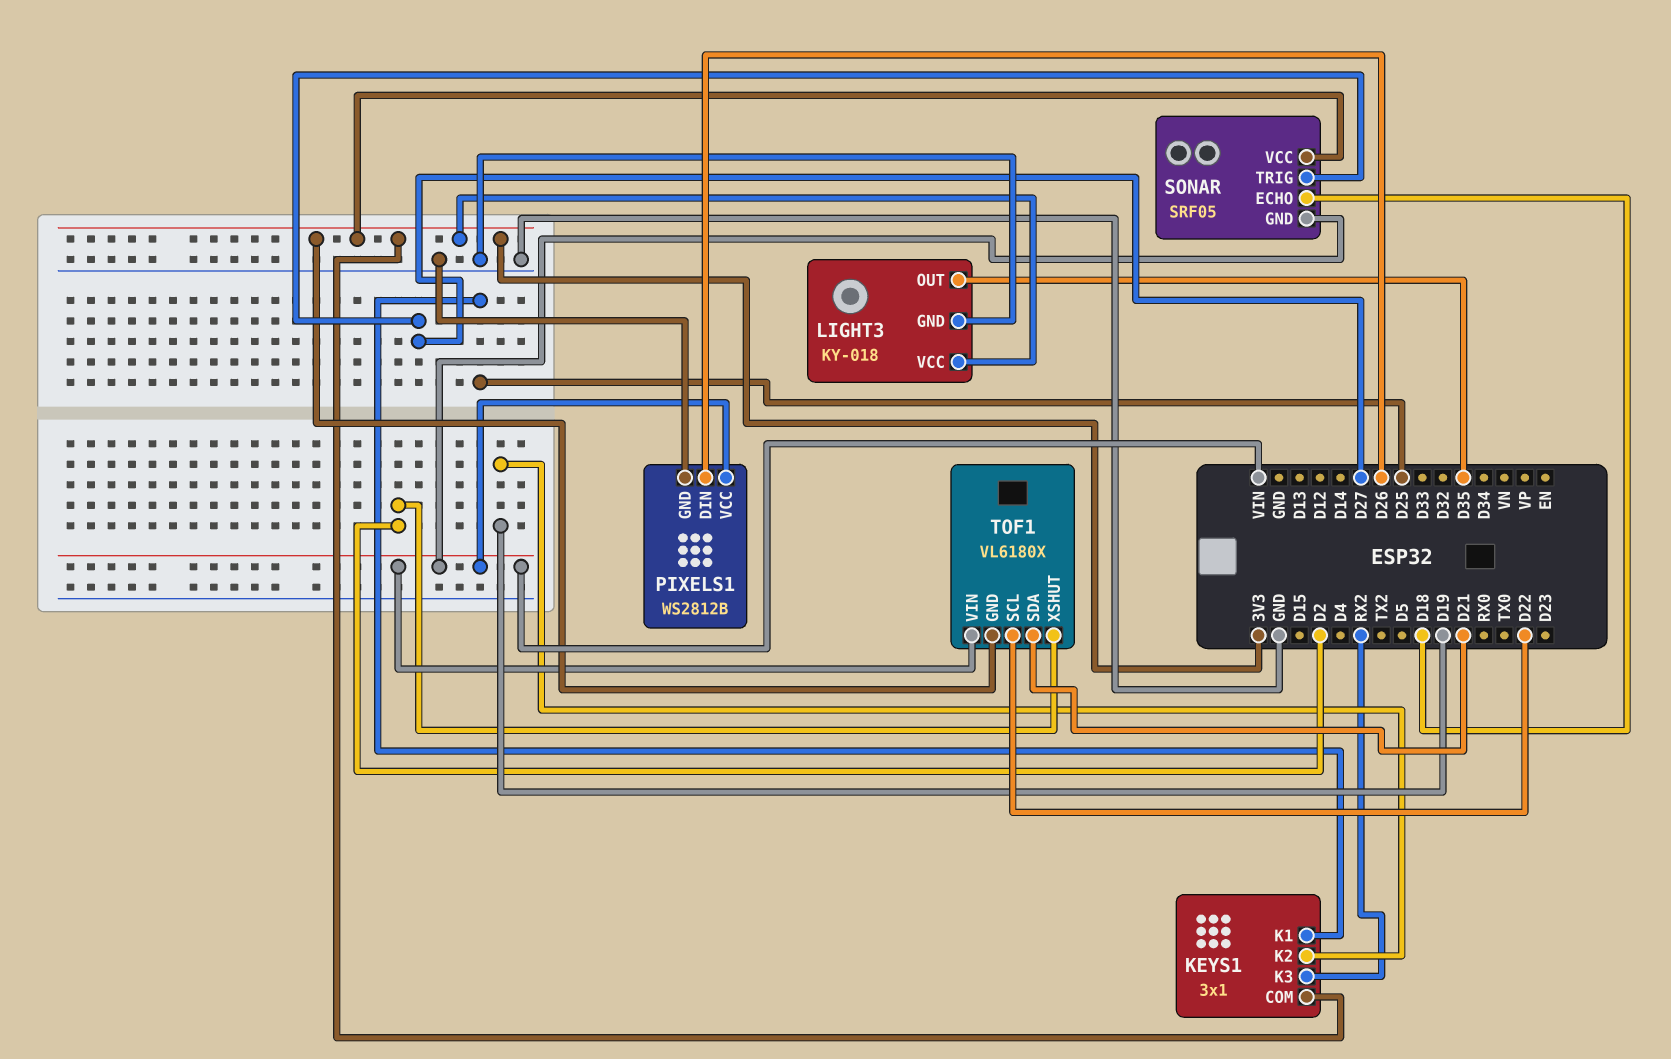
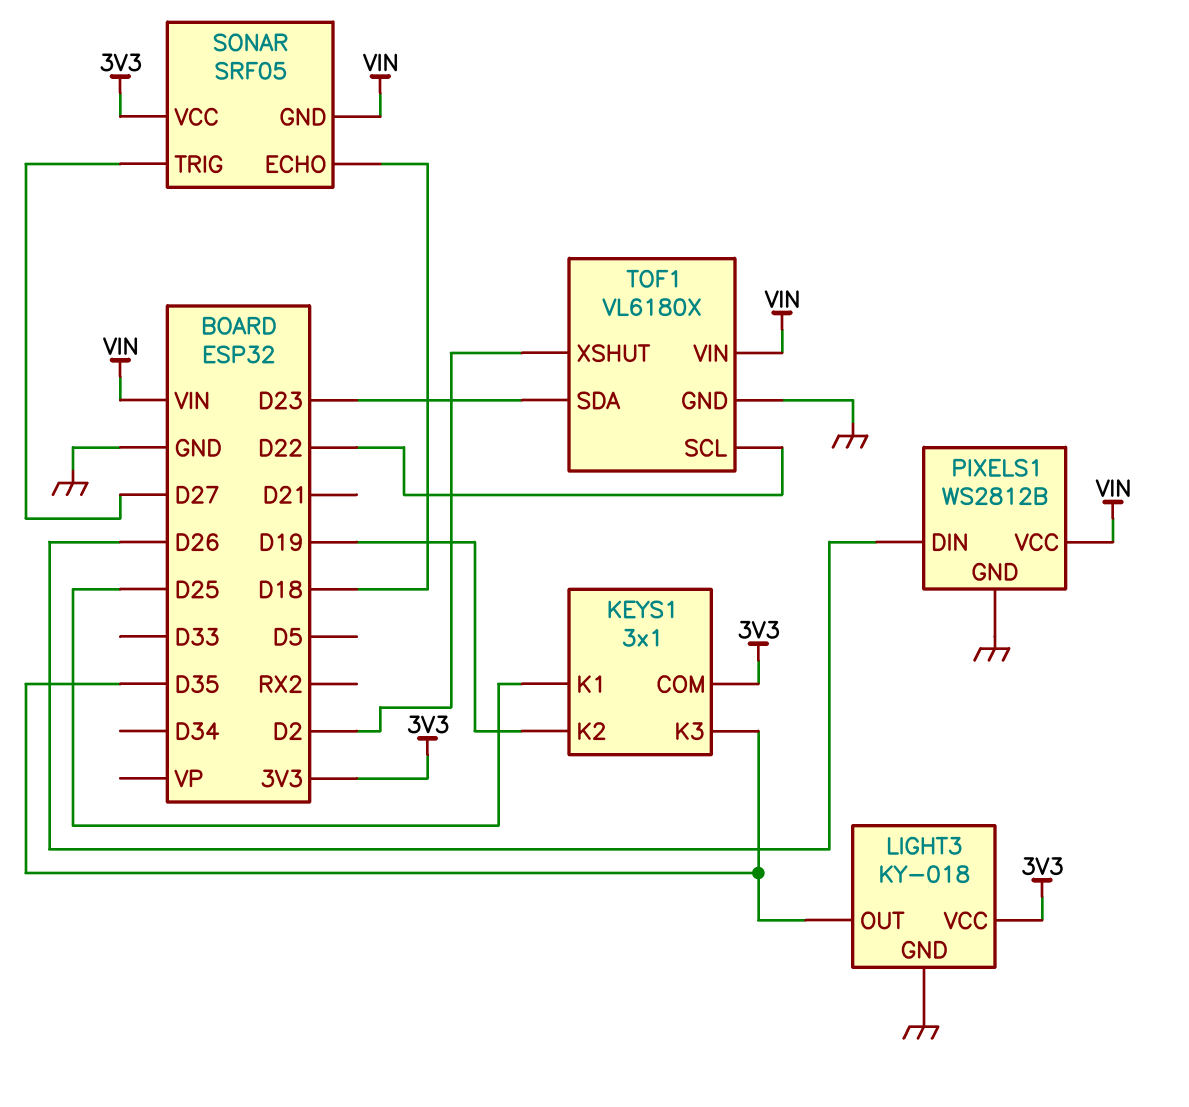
KEYS1 pin K3: RX2 -> D35
TOF1 pin GND: 3V3 -> GND
TOF1 pin SDA: D21 -> D23

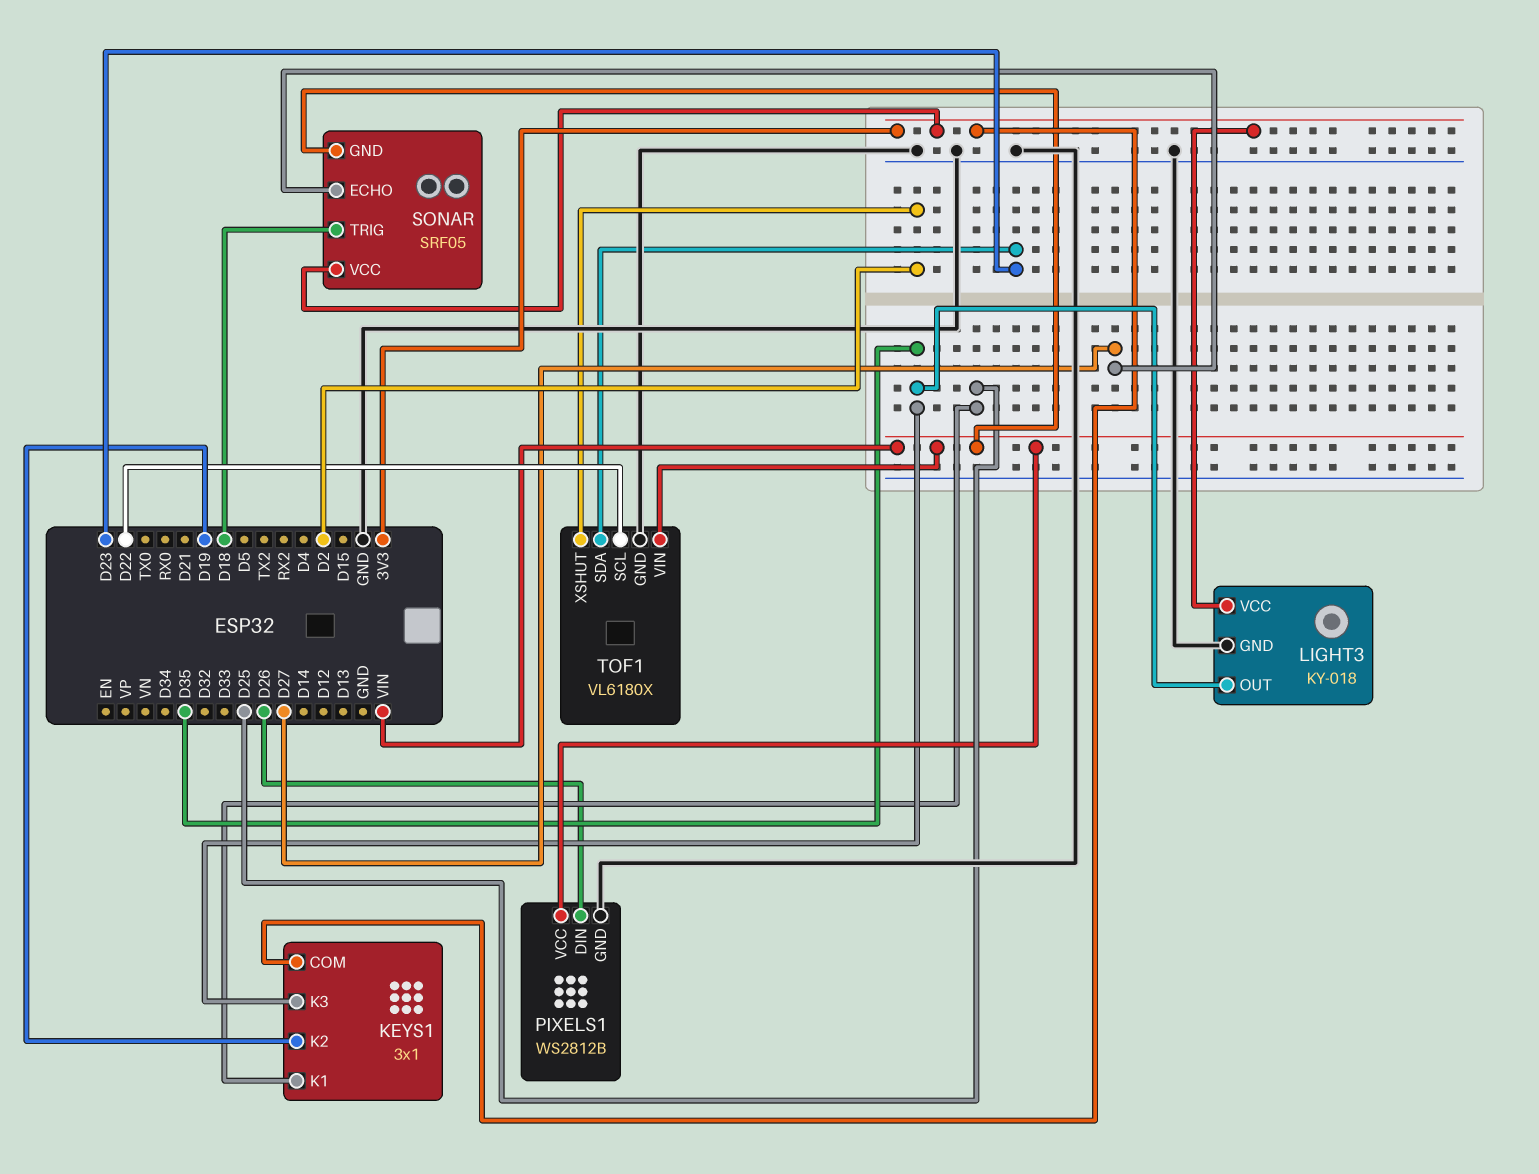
SONAR pin ECHO: D18 -> D27
SONAR pin TRIG: D27 -> D18

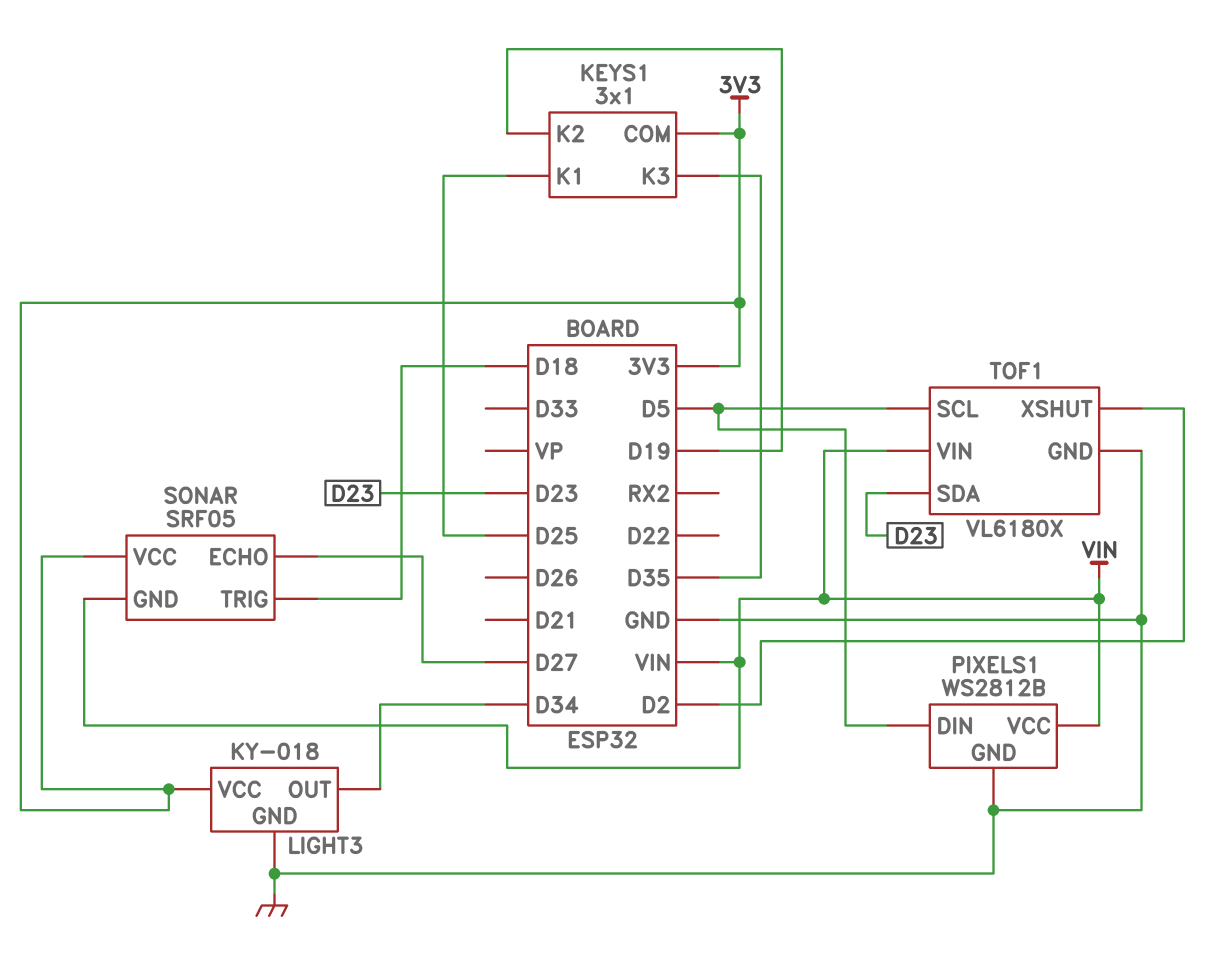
LIGHT3 pin OUT: D35 -> D34
PIXELS1 pin DIN: D26 -> D5
TOF1 pin SCL: D22 -> D5

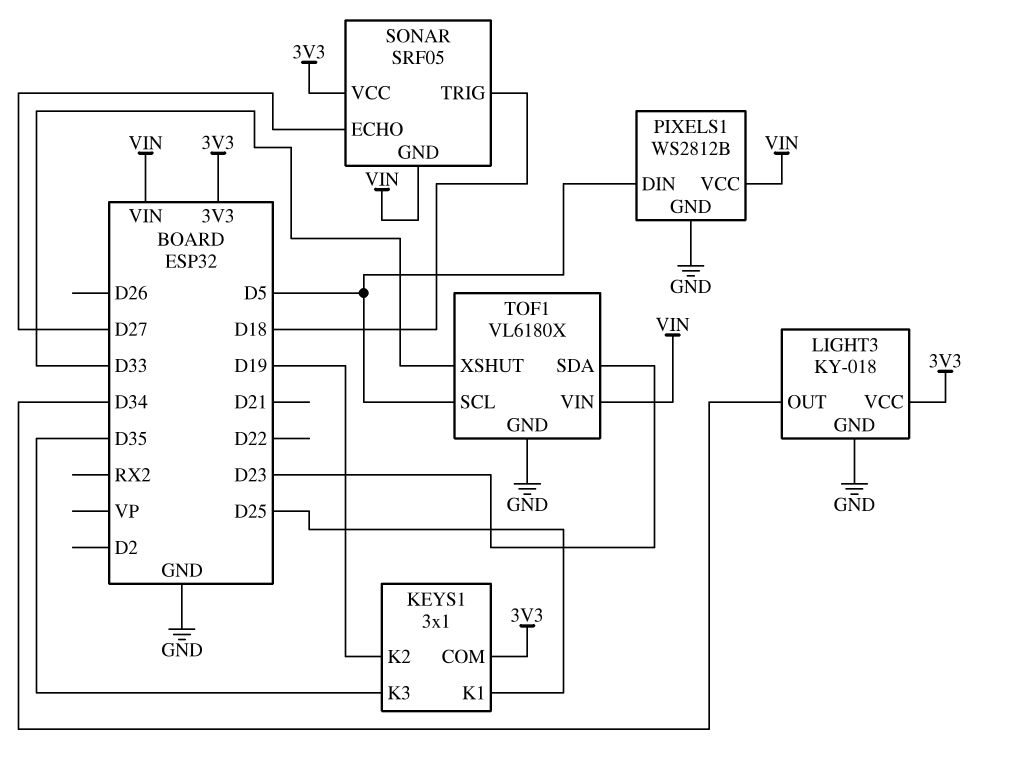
TOF1 pin XSHUT: D2 -> D33

